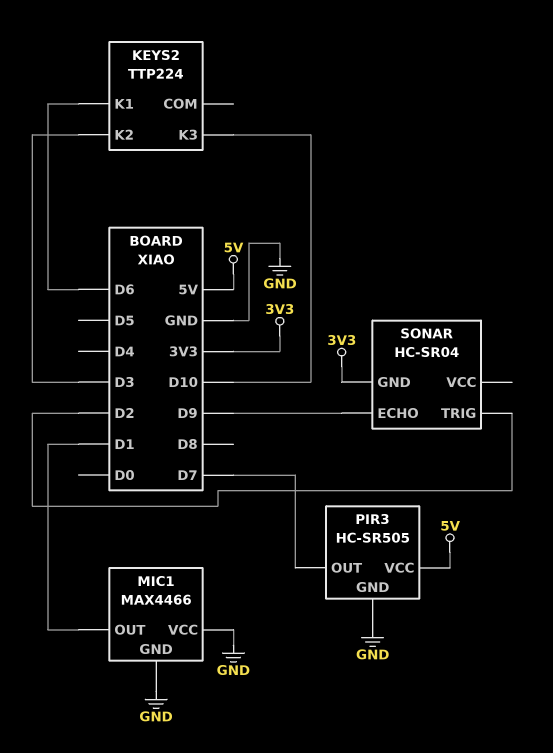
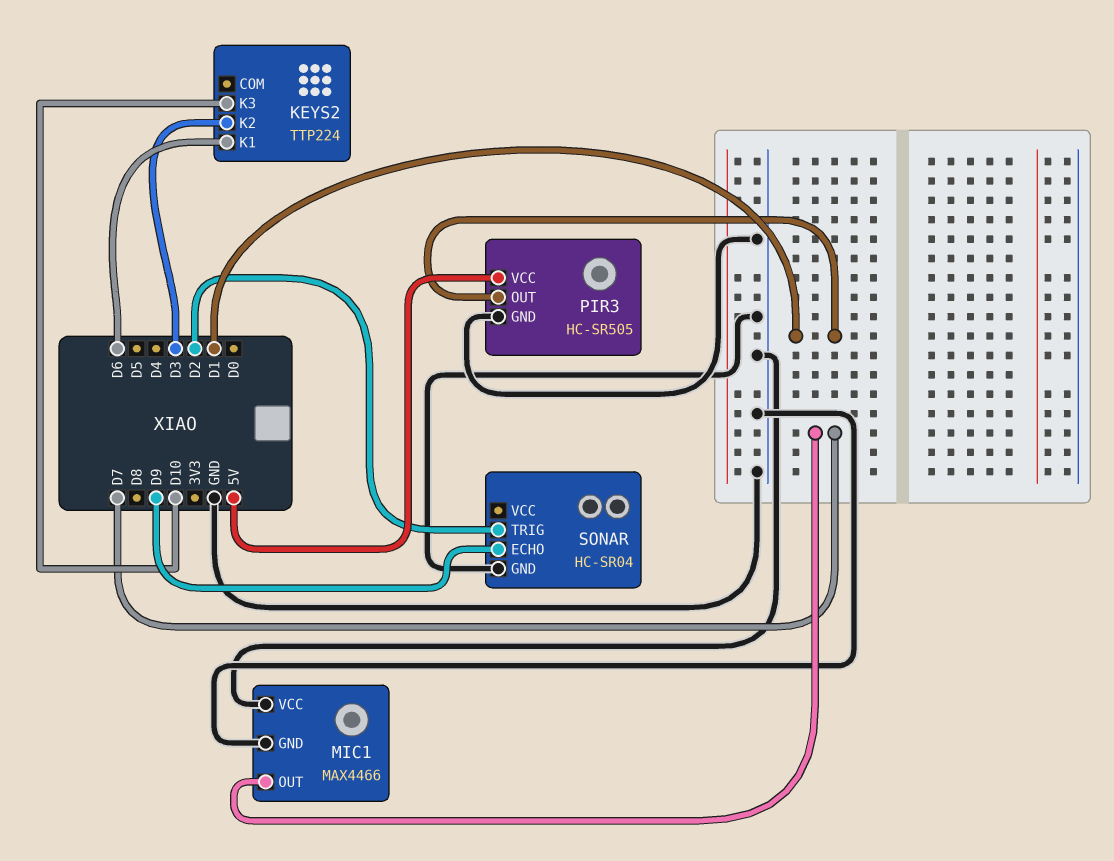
MIC1 pin OUT: D1 -> D7
PIR3 pin OUT: D7 -> D1
SONAR pin GND: 3V3 -> GND

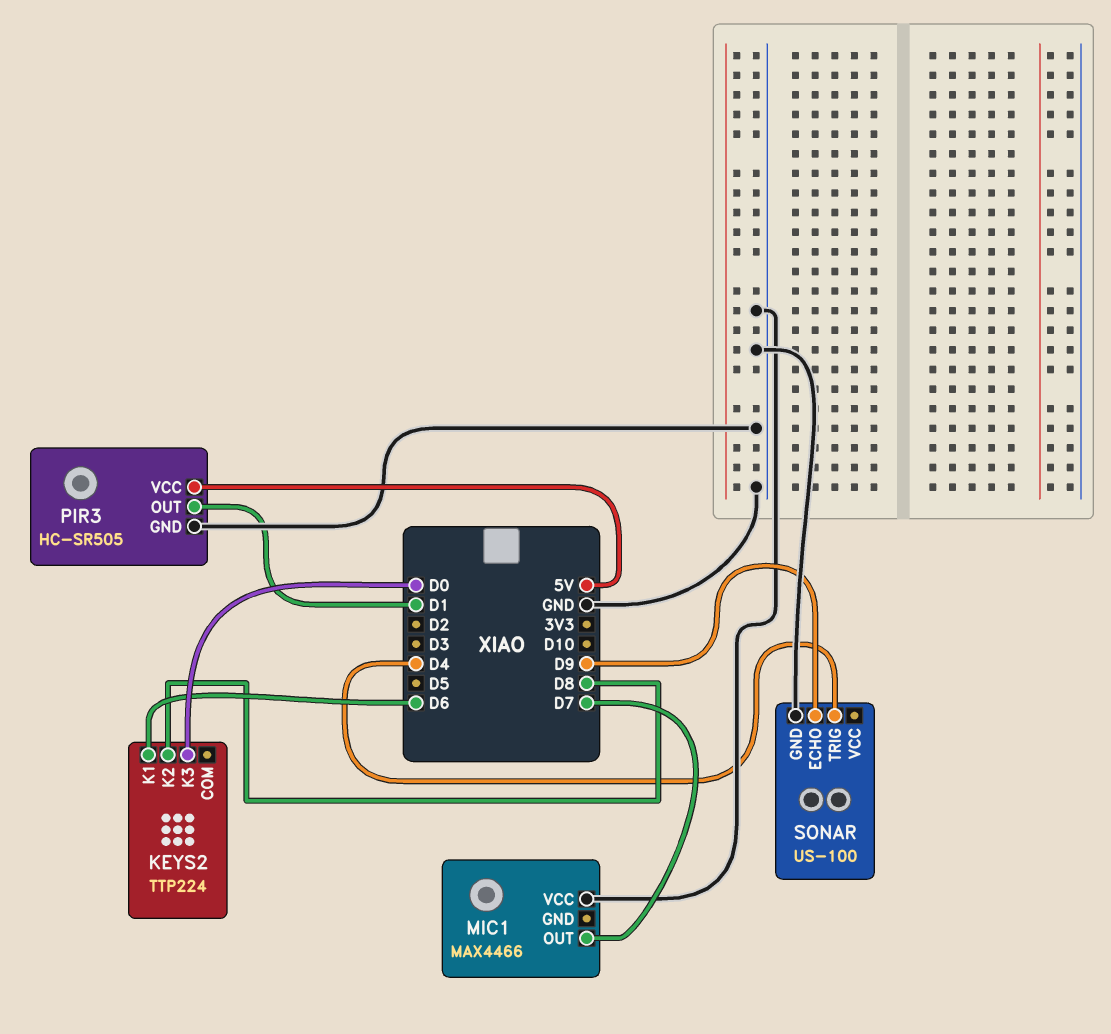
KEYS2 pin K2: D3 -> D8
KEYS2 pin K3: D10 -> D0
MIC1 pin GND: GND -> none
SONAR: HC-SR04 -> US-100
SONAR pin TRIG: D2 -> D4

